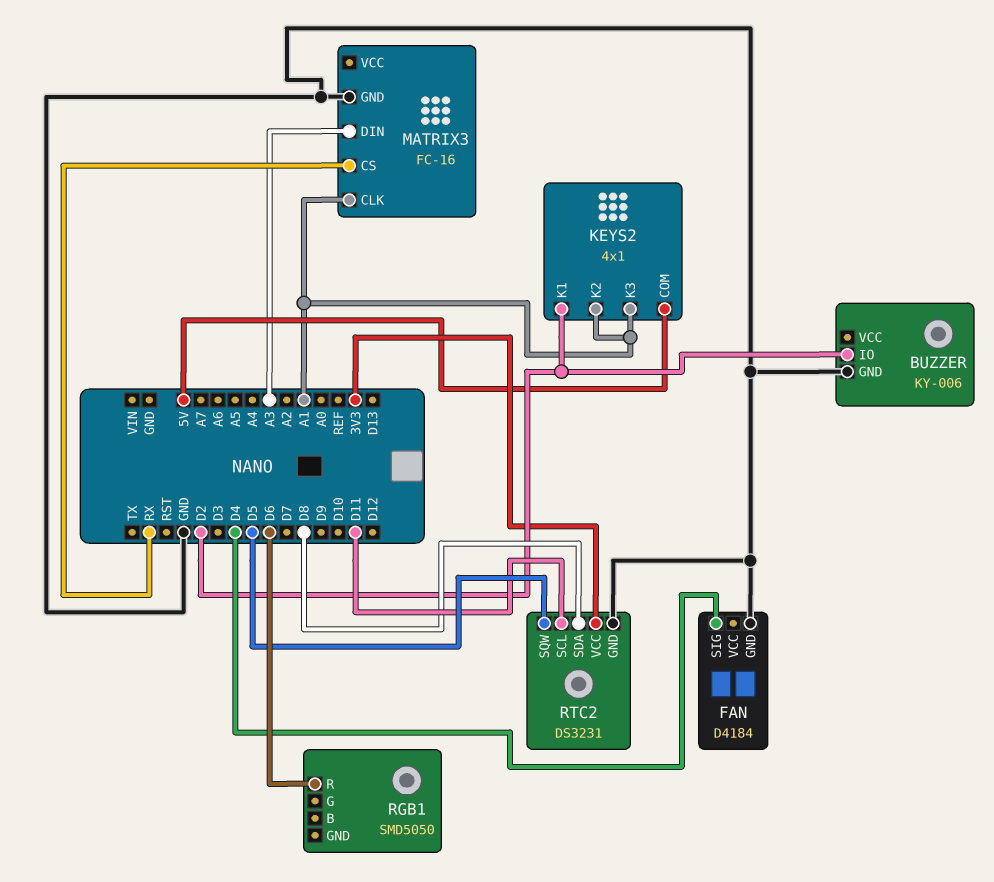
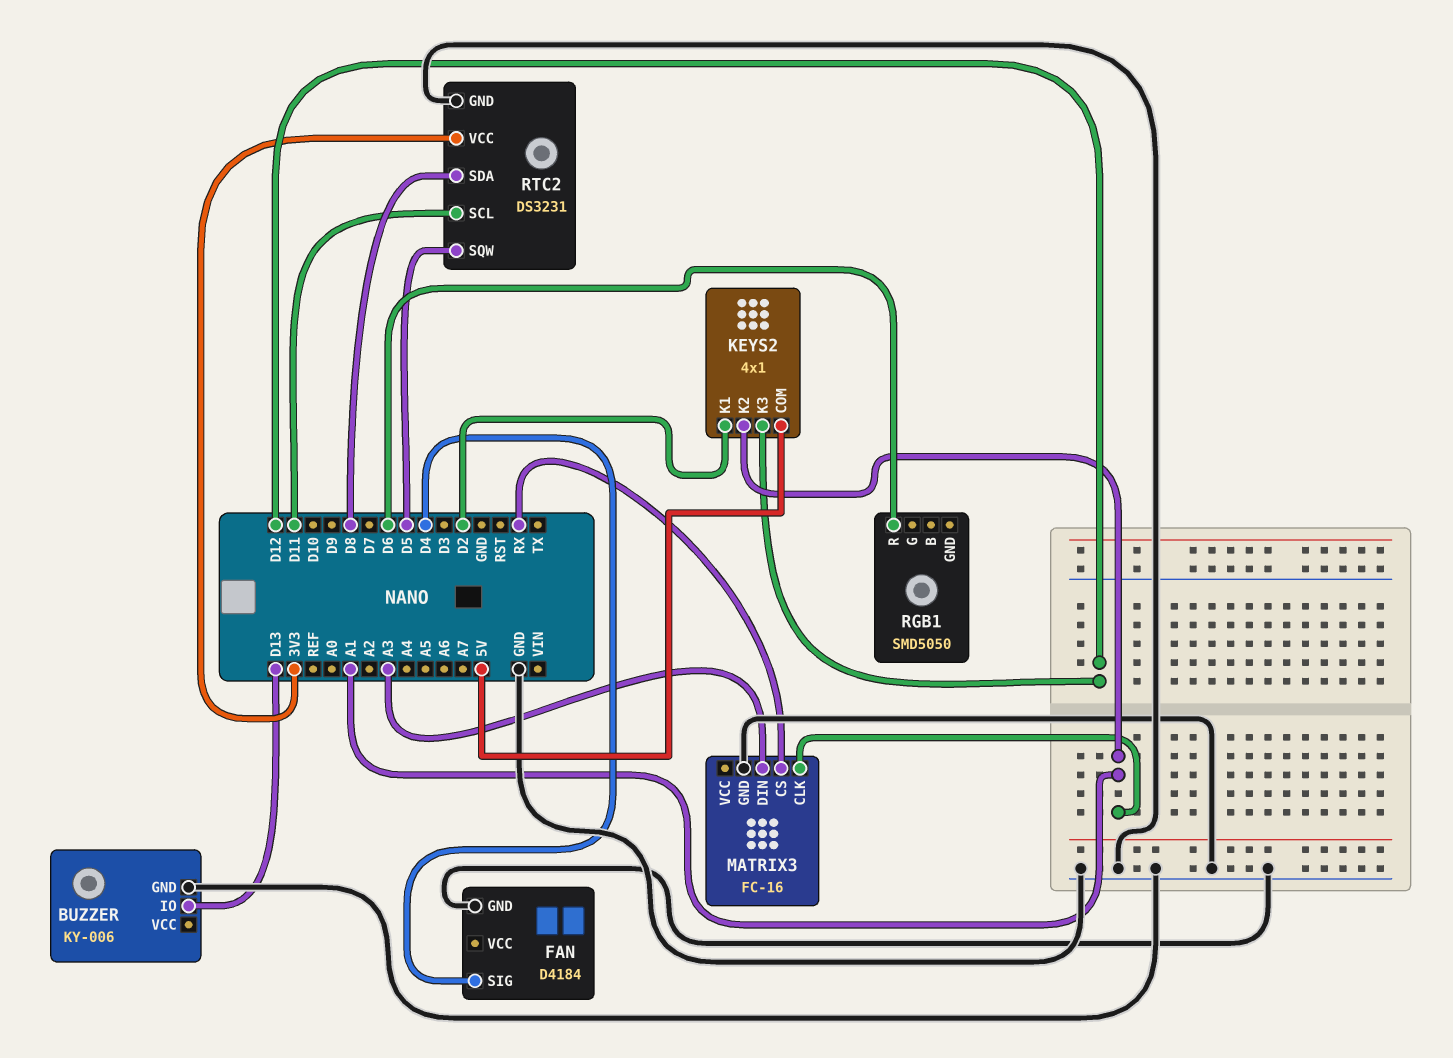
BUZZER pin IO: D2 -> D13
KEYS2 pin K3: A1 -> D12

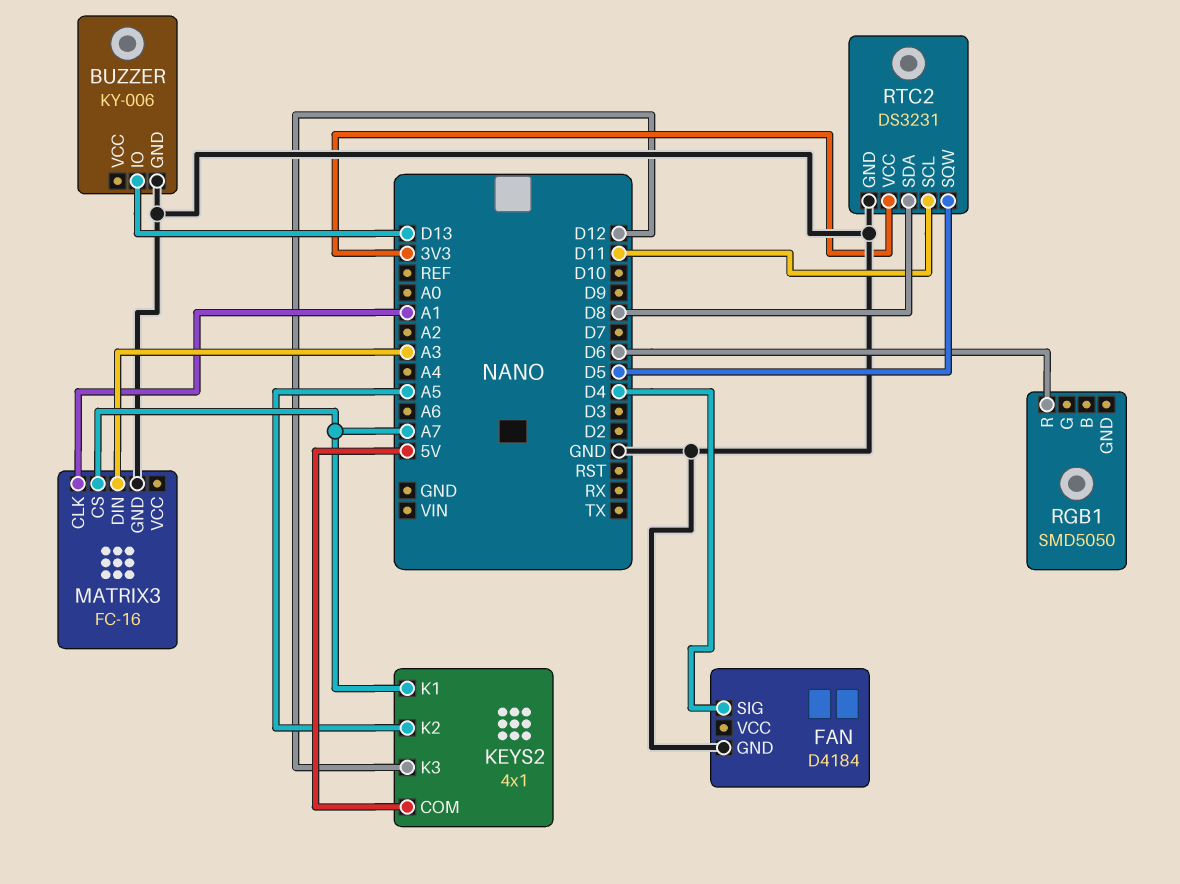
KEYS2 pin K1: D2 -> A7
KEYS2 pin K2: A1 -> A5
MATRIX3 pin CS: RX -> A7

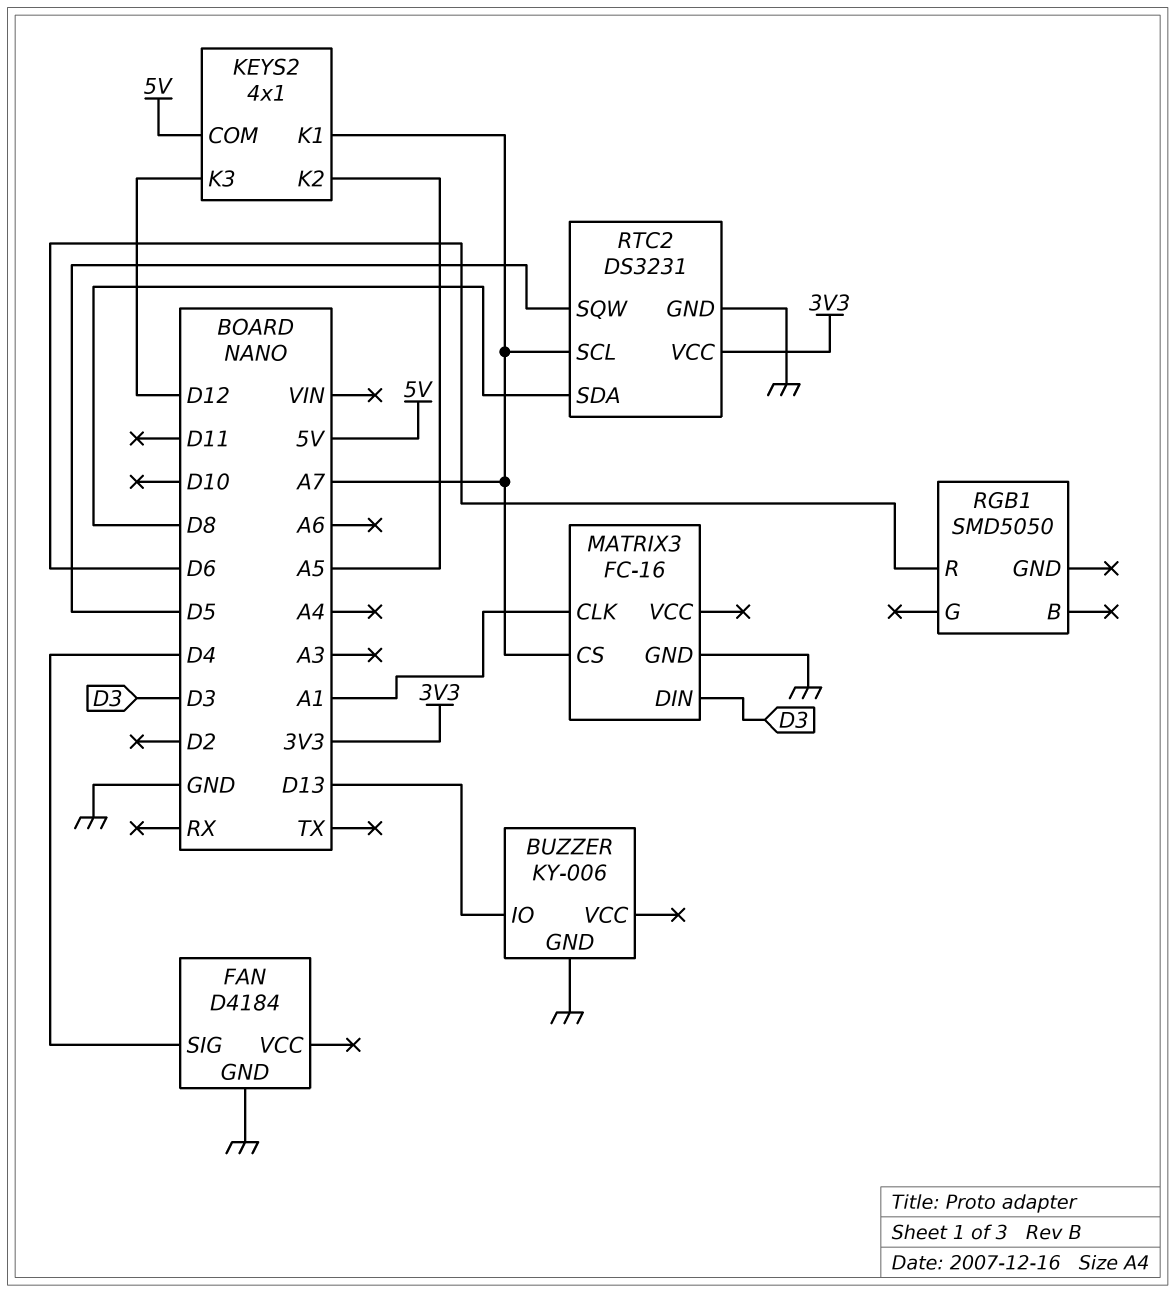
MATRIX3 pin DIN: A3 -> D3
RTC2 pin SCL: D11 -> A7

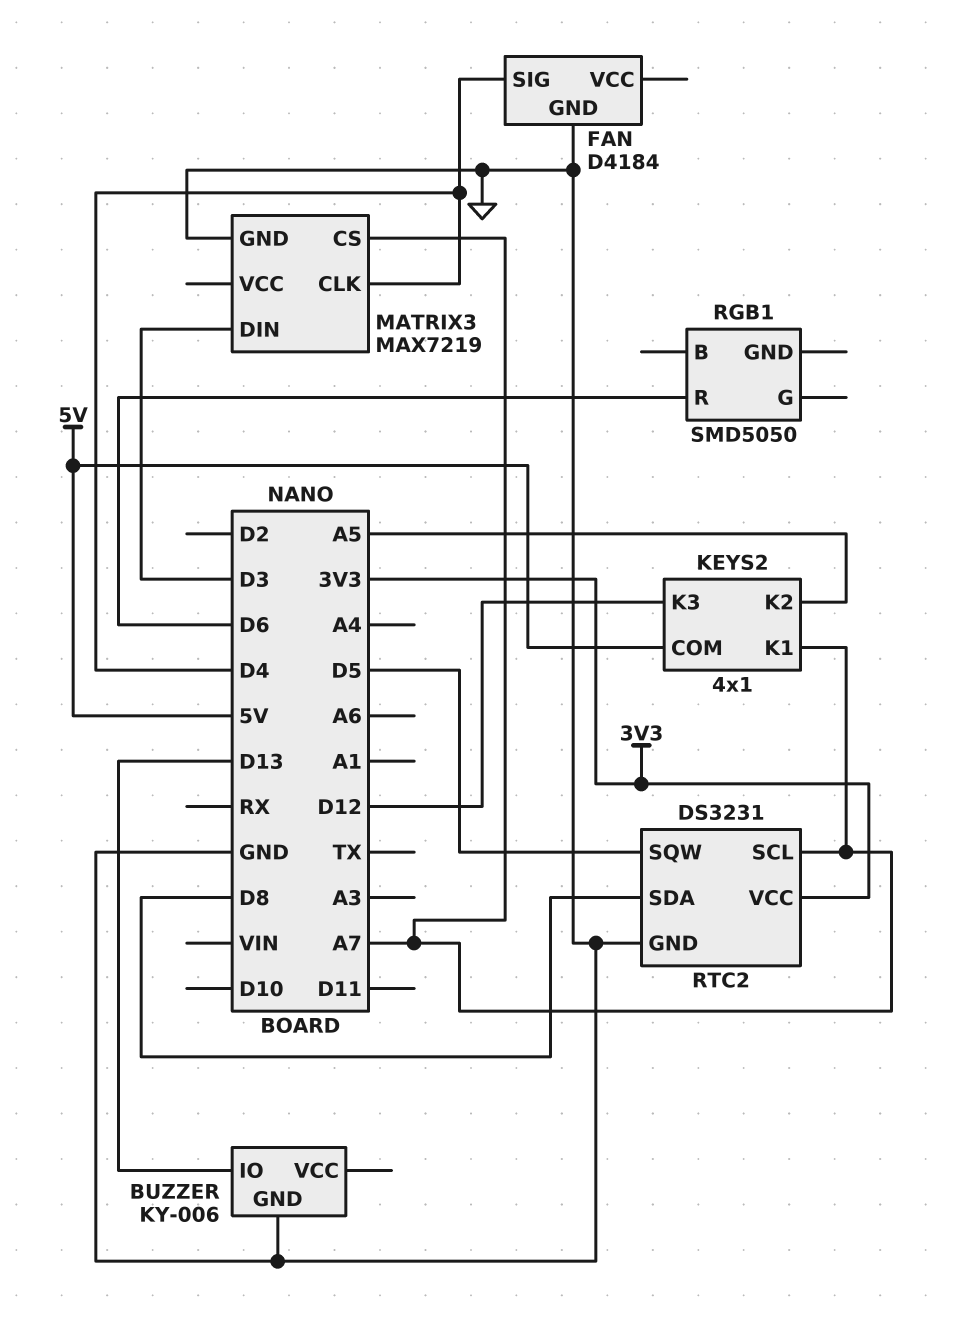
MATRIX3: FC-16 -> MAX7219
MATRIX3 pin CLK: A1 -> D4

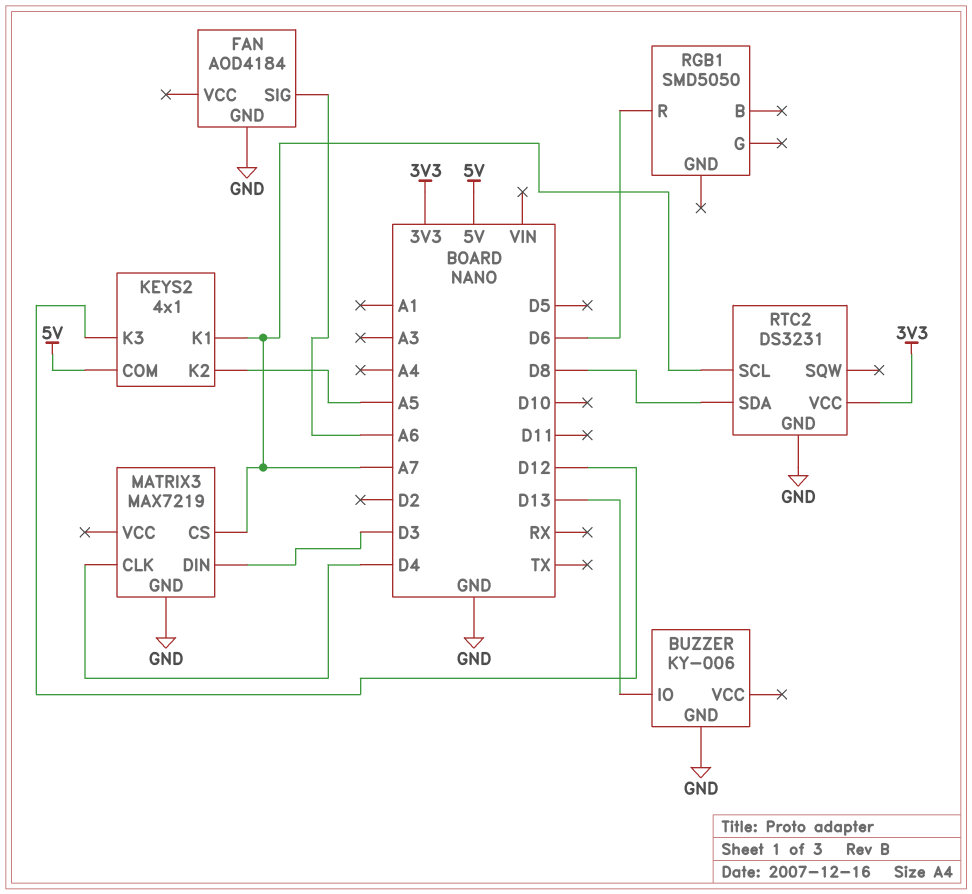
FAN: D4184 -> AOD4184
FAN pin SIG: D4 -> A6
RTC2 pin SQW: D5 -> none

